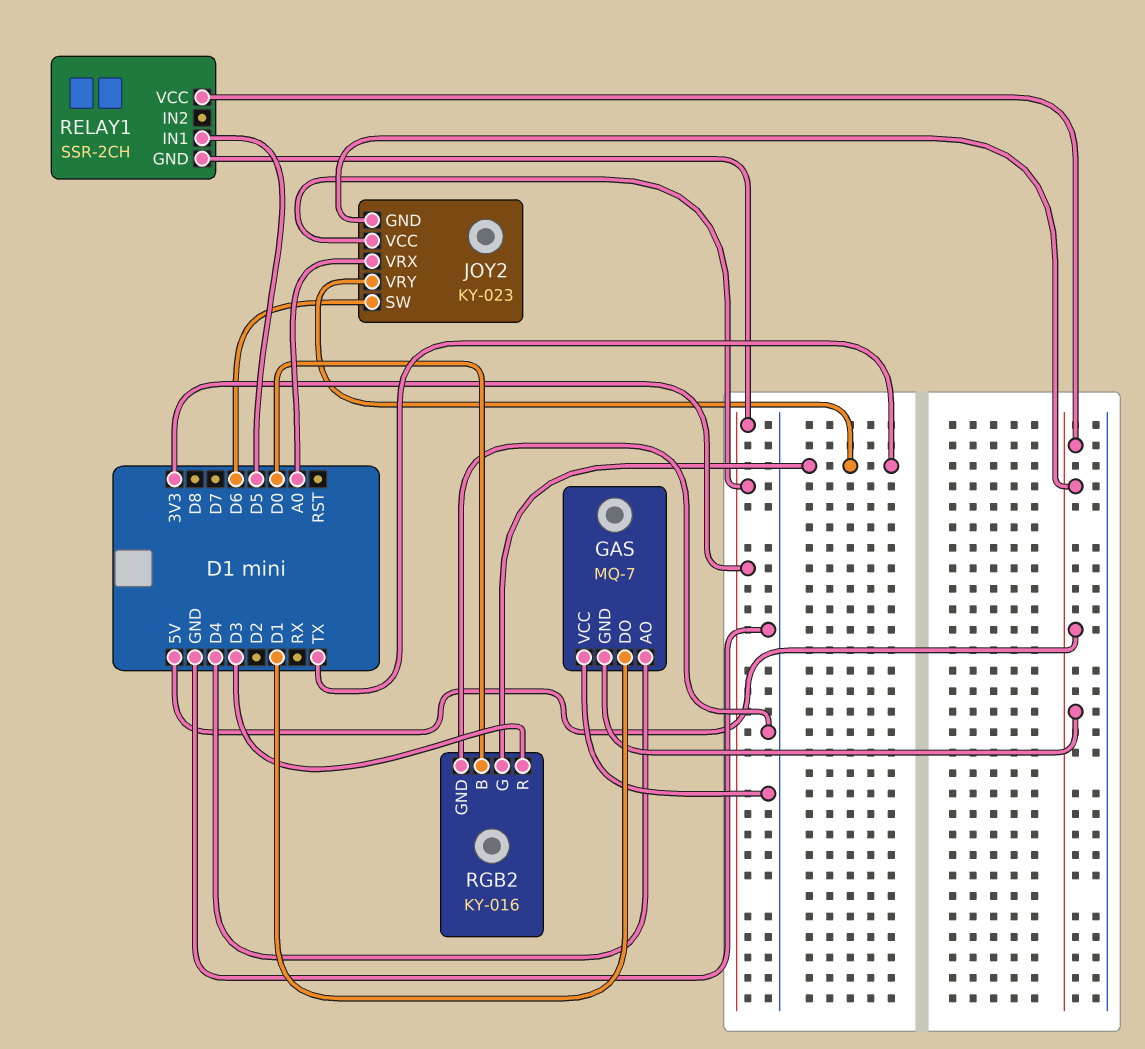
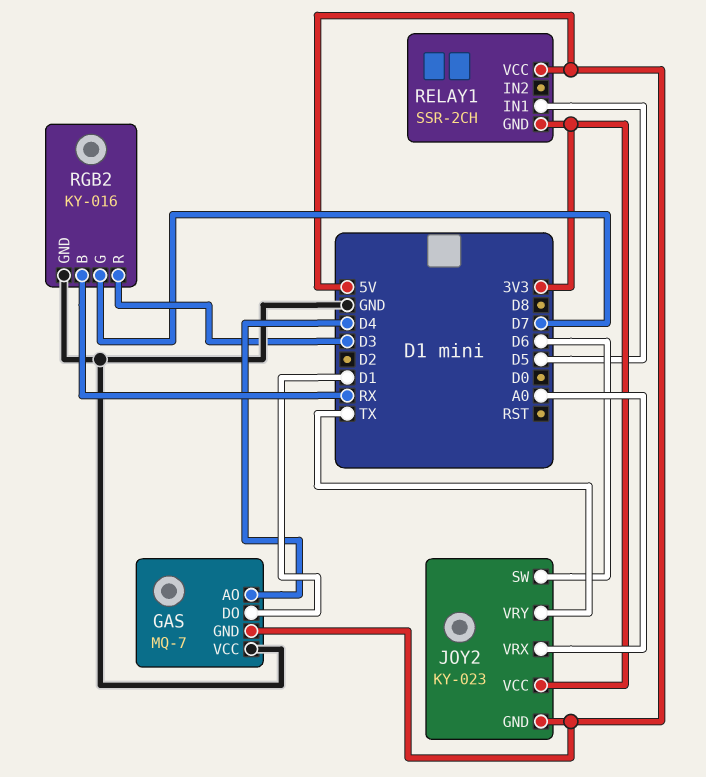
RGB2 pin B: D0 -> RX
RGB2 pin G: TX -> D7

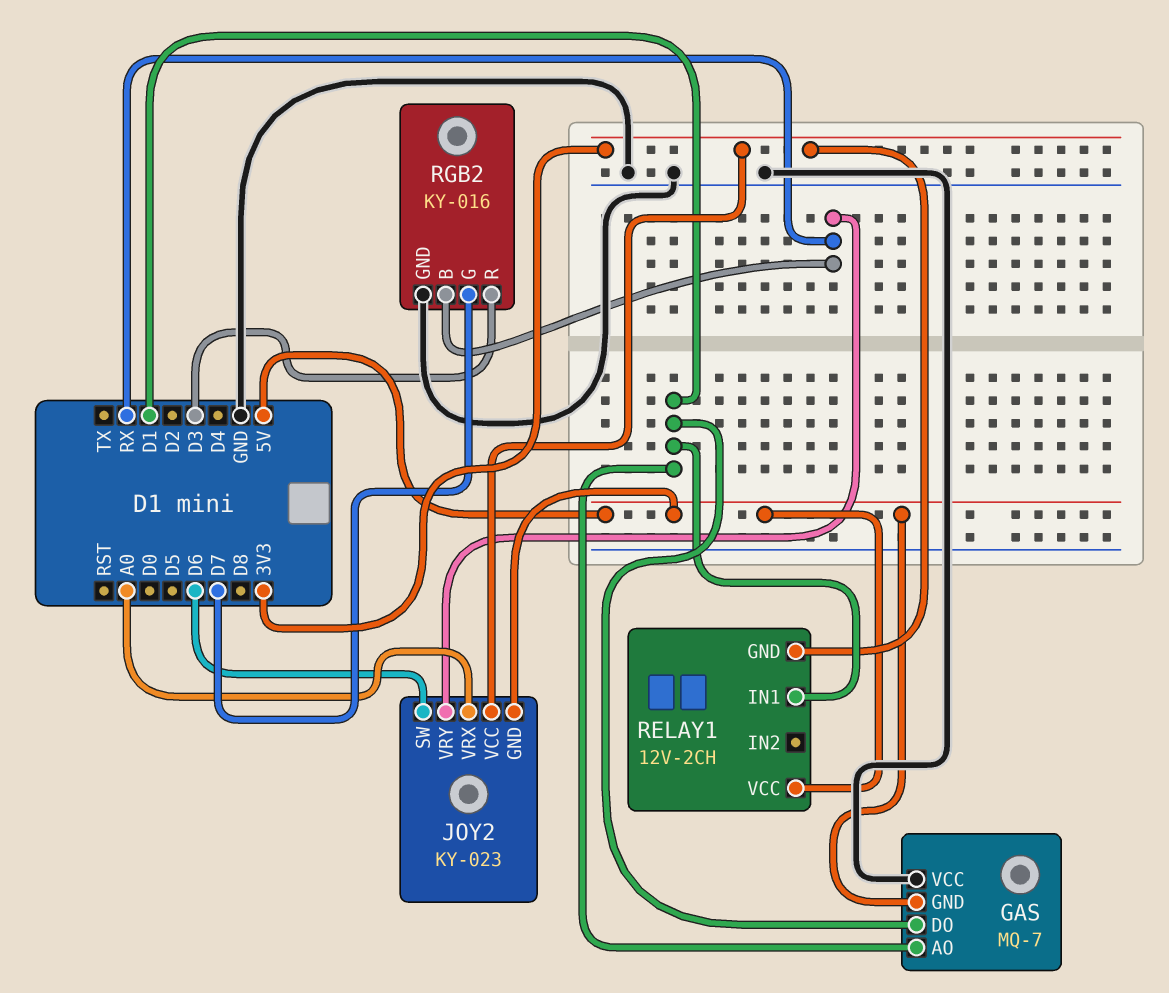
GAS pin AO: D4 -> D1
JOY2 pin VRY: TX -> RX
RELAY1: SSR-2CH -> 12V-2CH
RELAY1 pin IN1: D5 -> D1

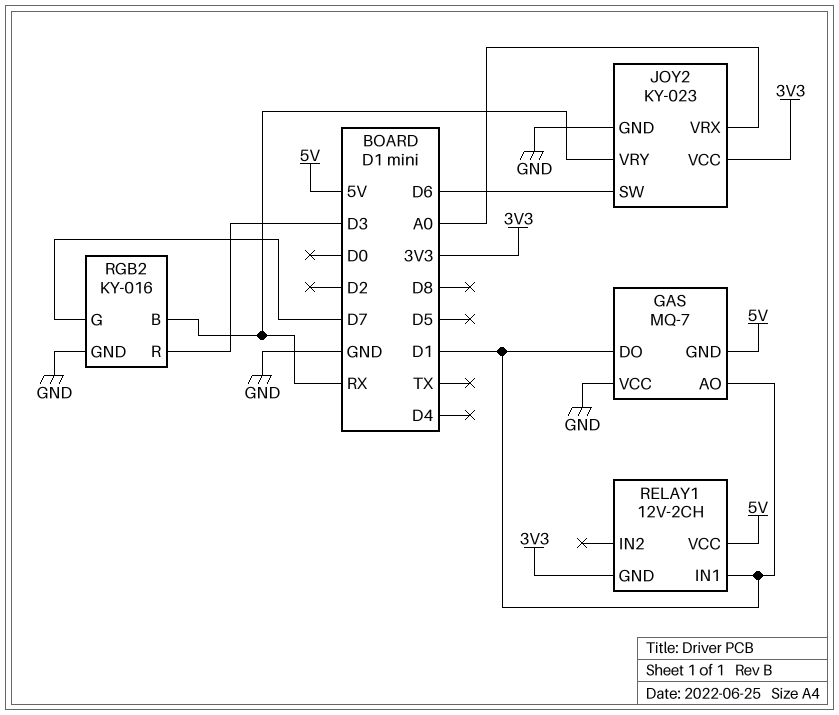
JOY2 pin GND: 5V -> GND

